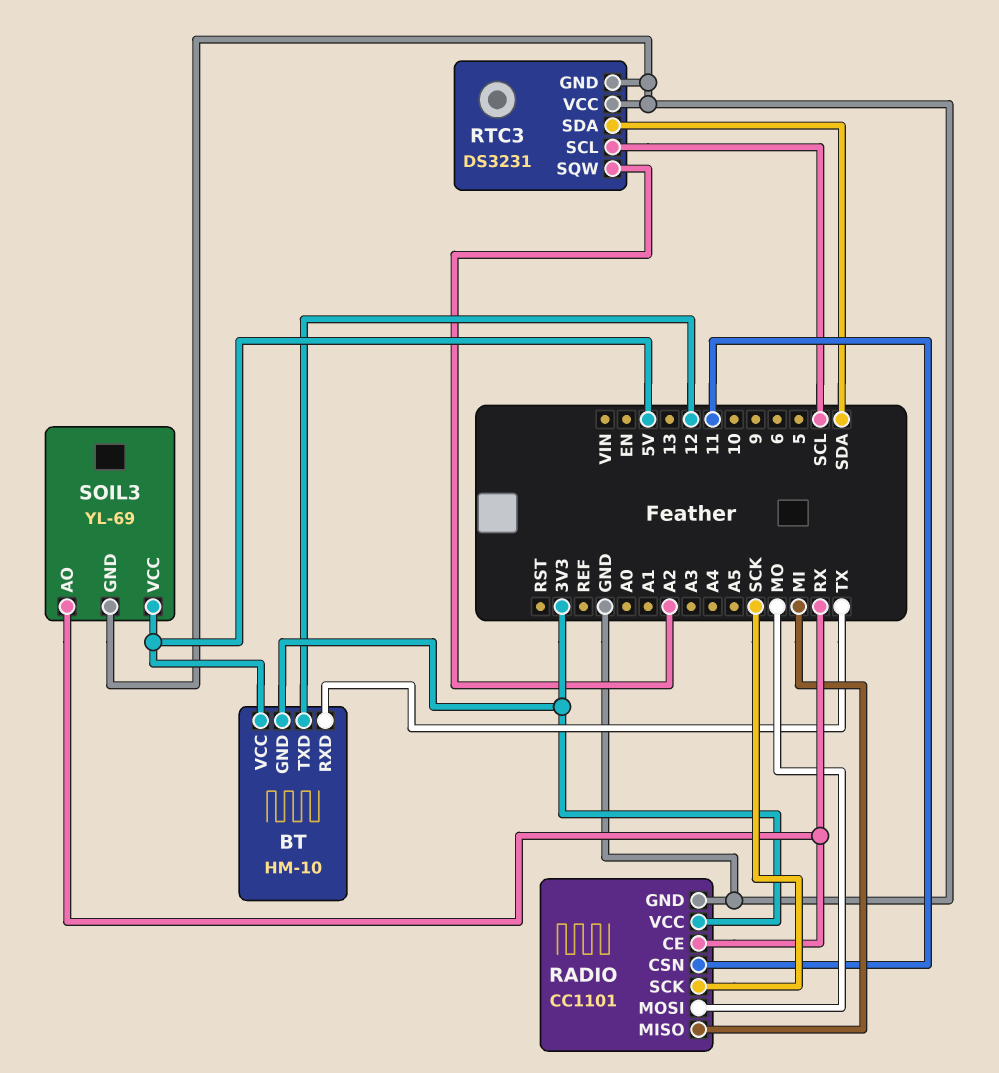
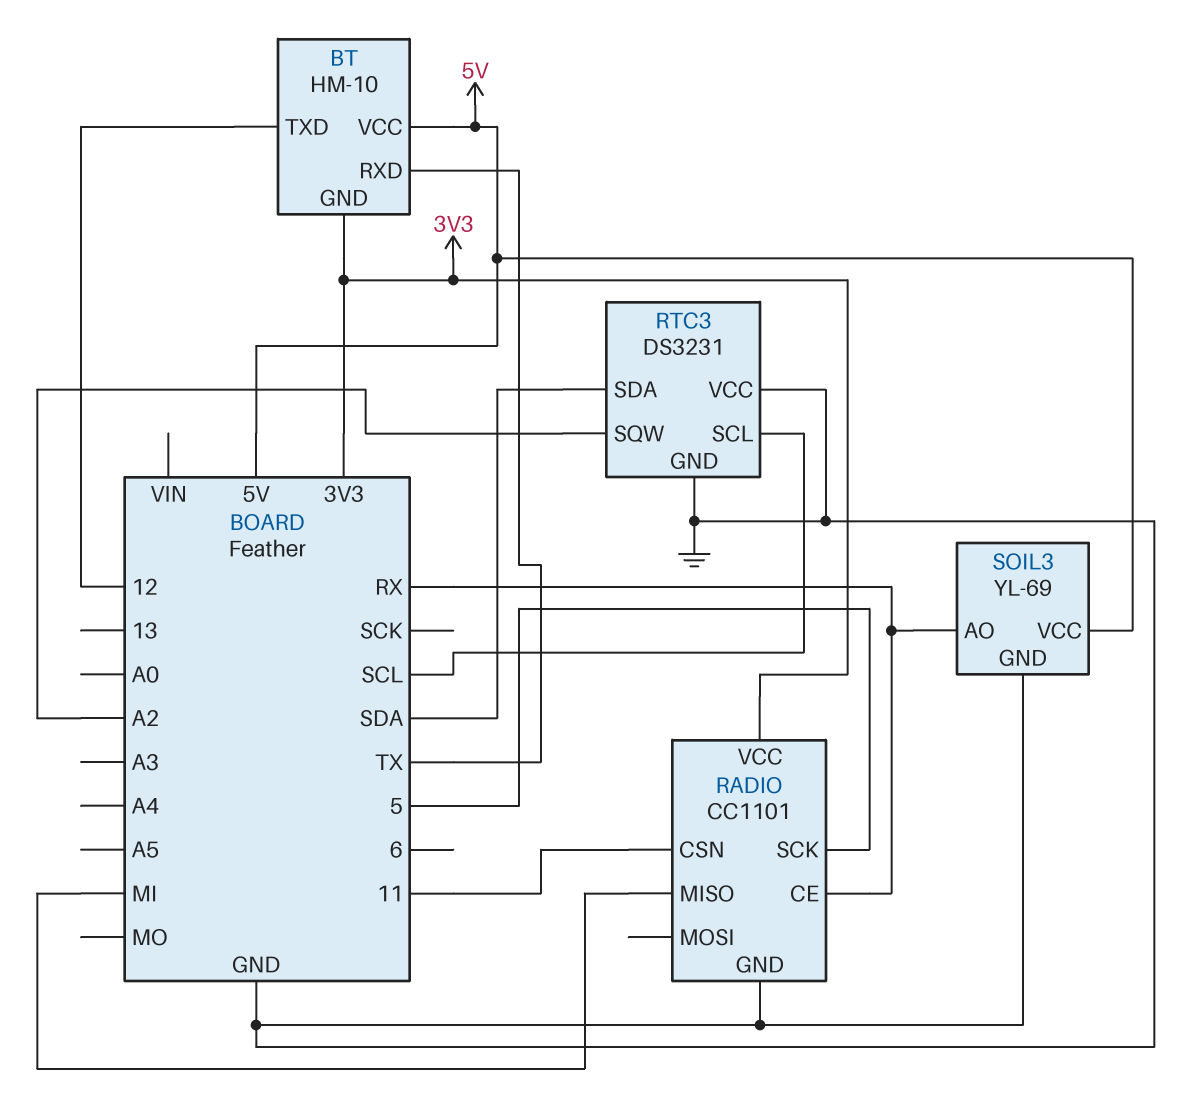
RADIO pin MOSI: MO -> none
RADIO pin SCK: SCK -> 5

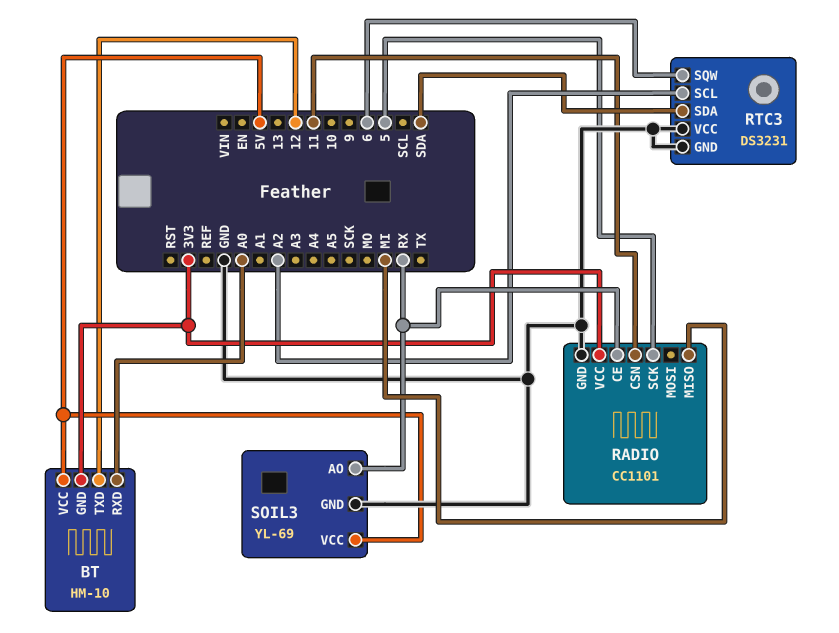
BT pin RXD: TX -> A0
RTC3 pin SCL: SCL -> A2
RTC3 pin SQW: A2 -> 6

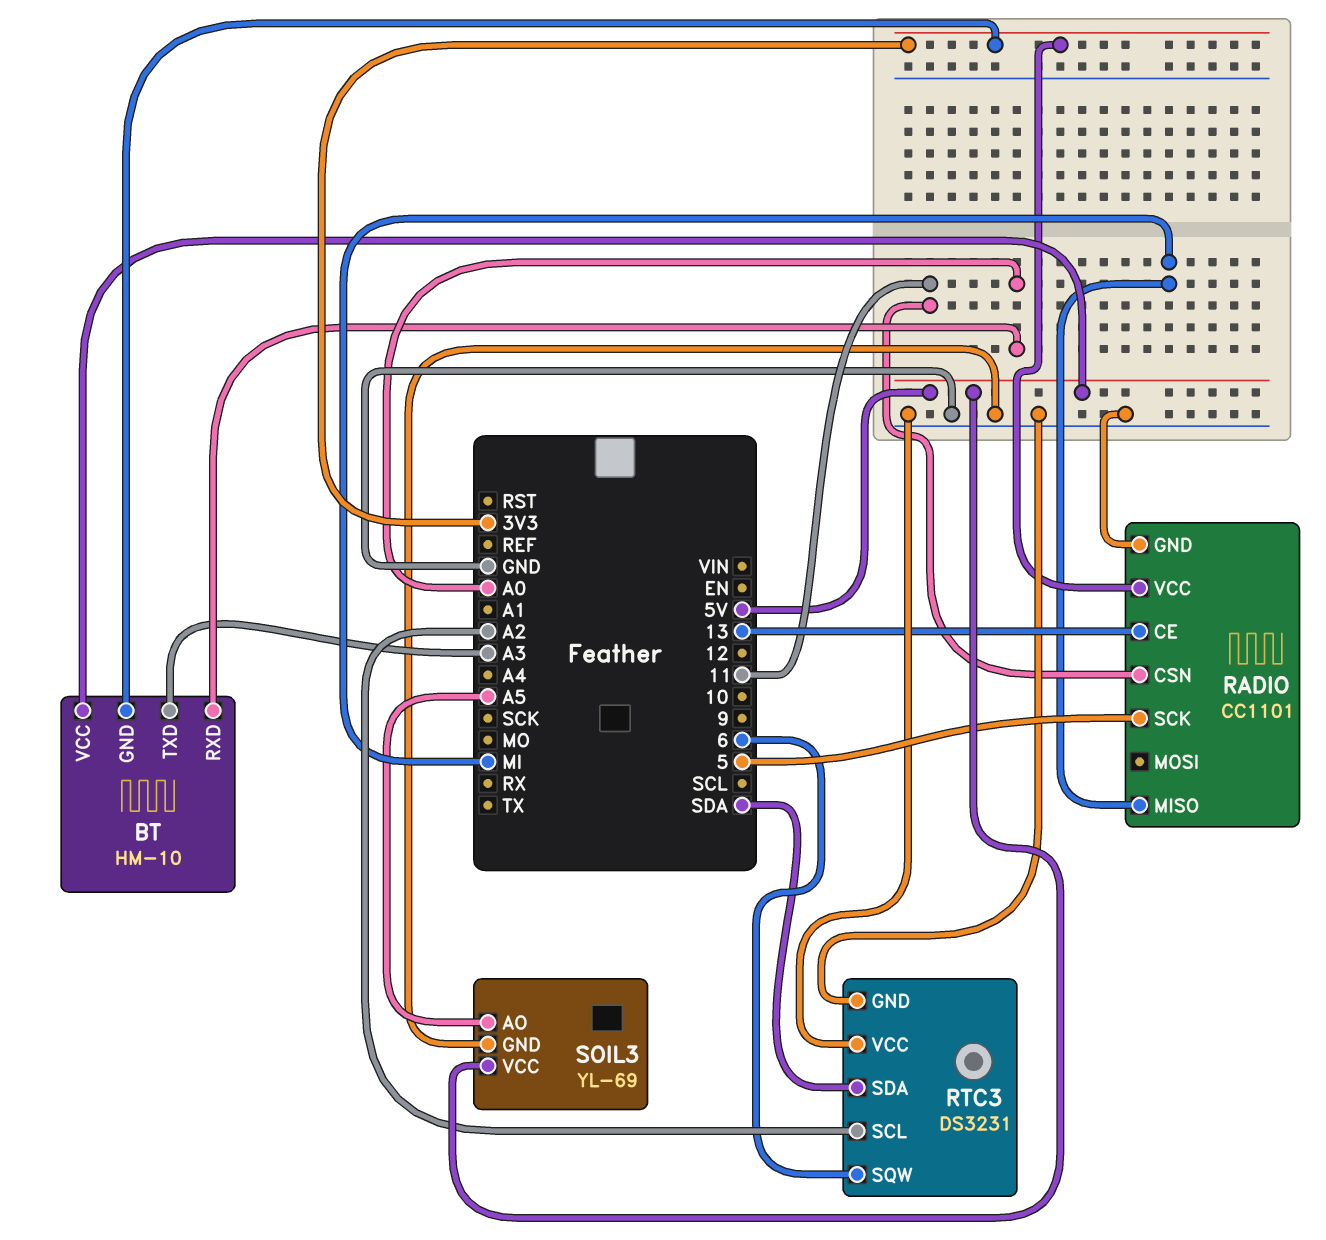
BT pin TXD: 12 -> A3
RADIO pin CE: RX -> 13
SOIL3 pin AO: RX -> A5

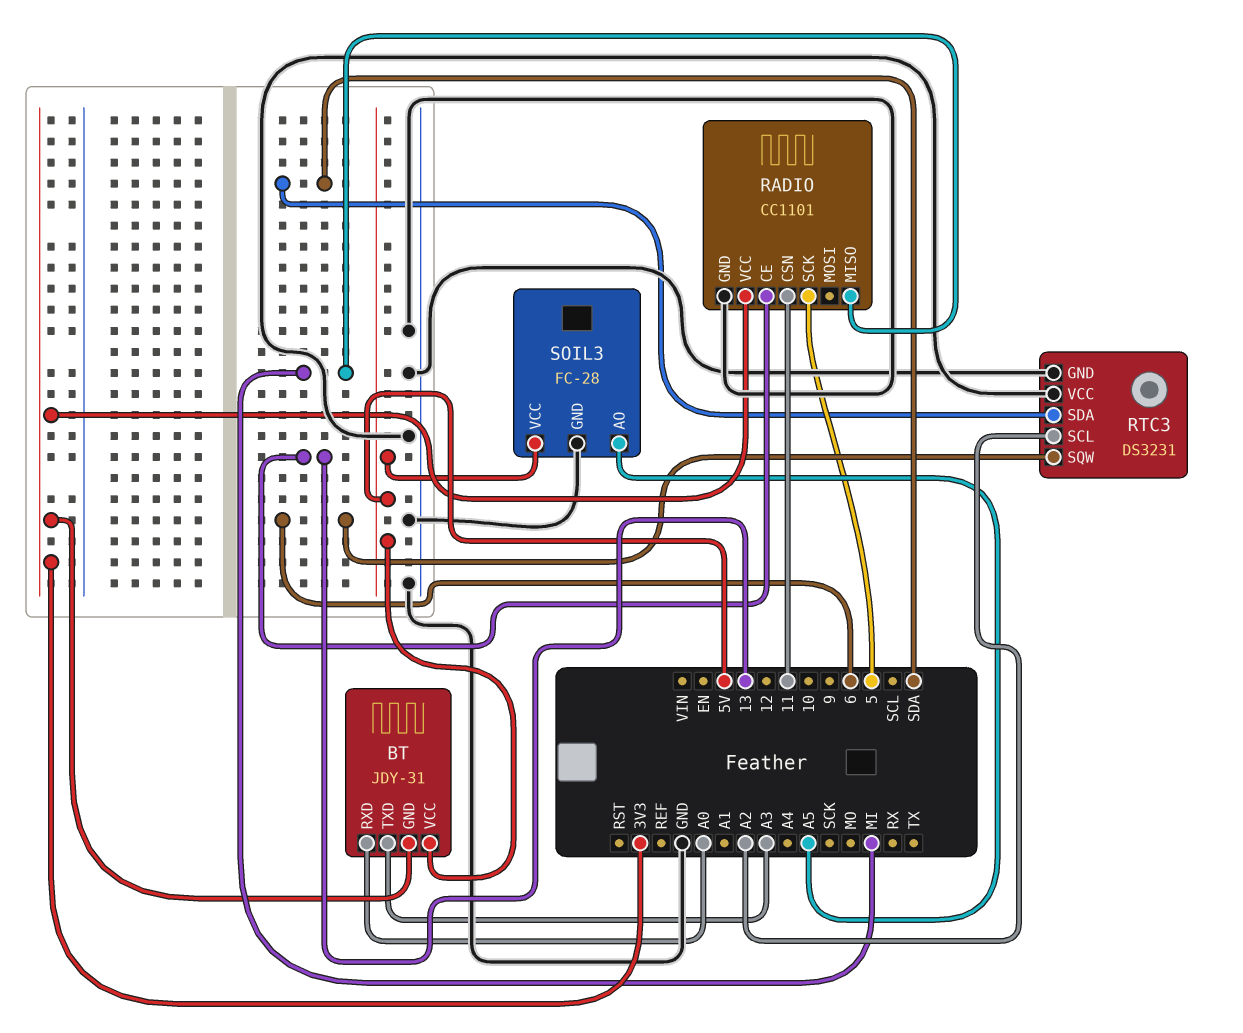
BT: HM-10 -> JDY-31
SOIL3: YL-69 -> FC-28

